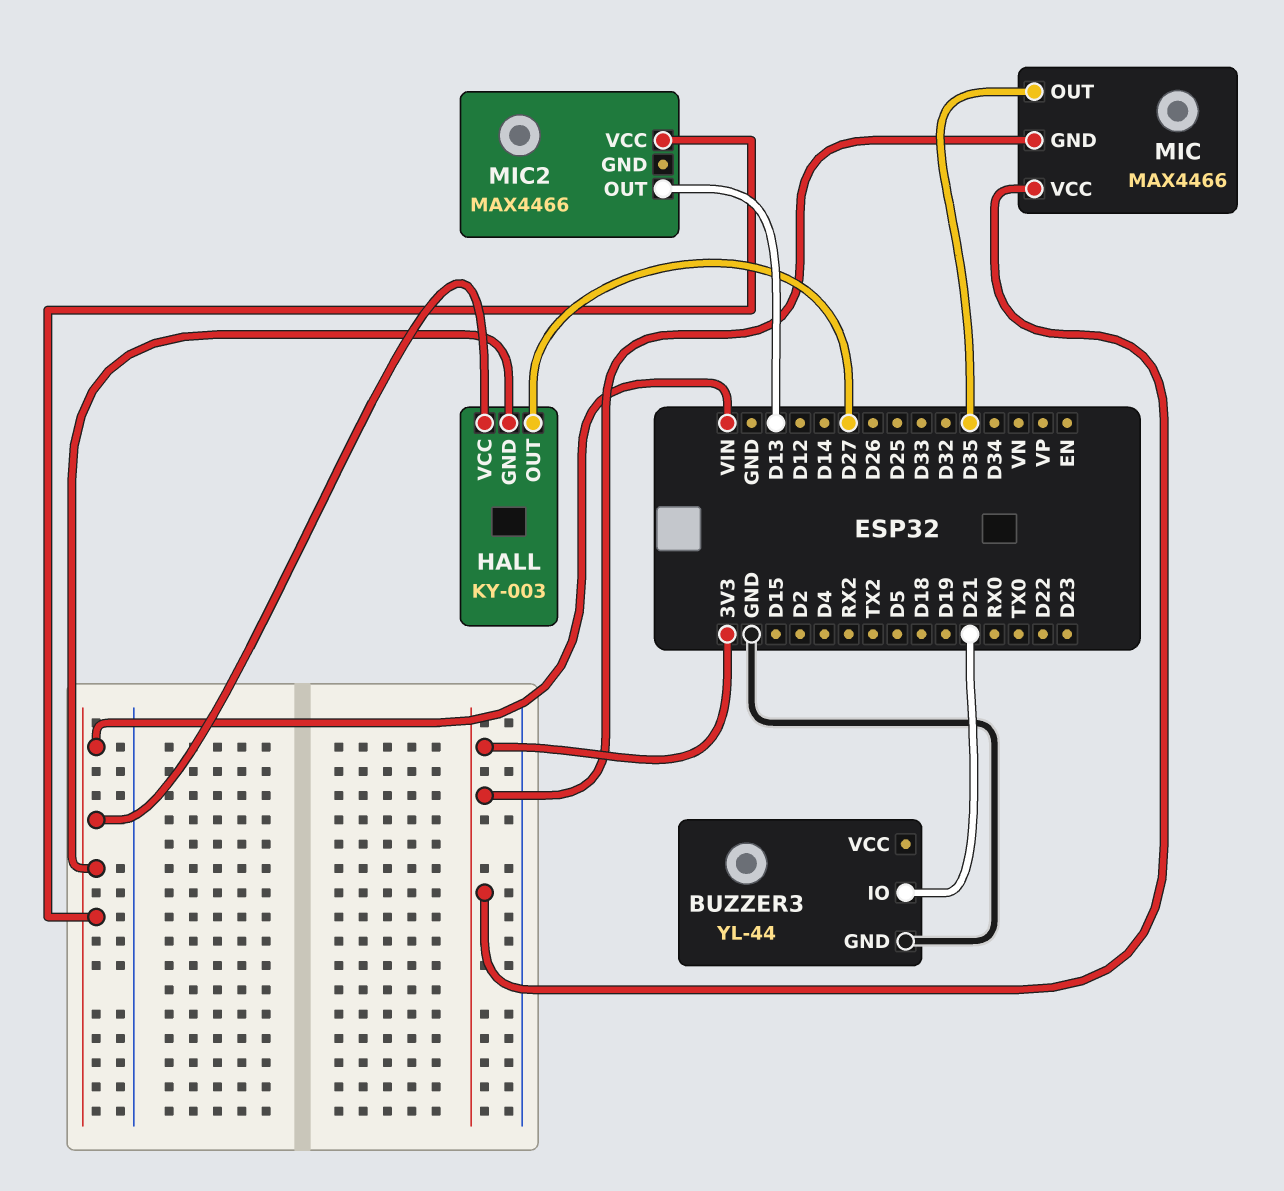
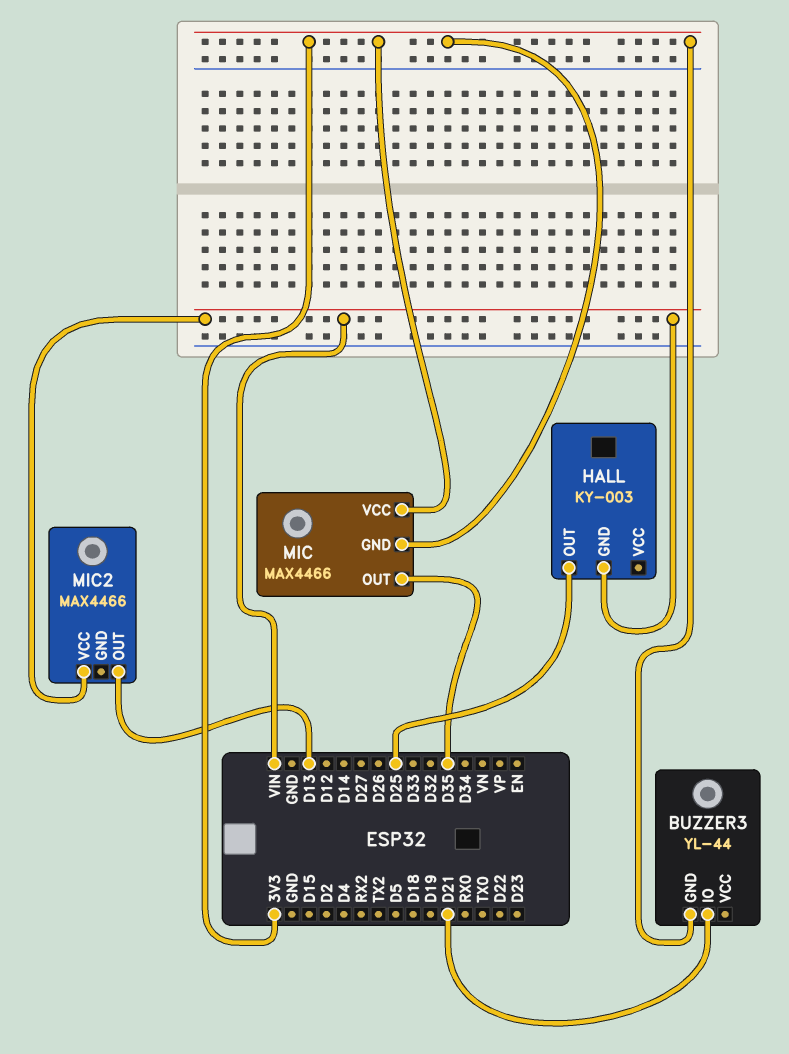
BUZZER3 pin GND: GND -> 3V3
HALL pin OUT: D27 -> D25
HALL pin VCC: VIN -> none

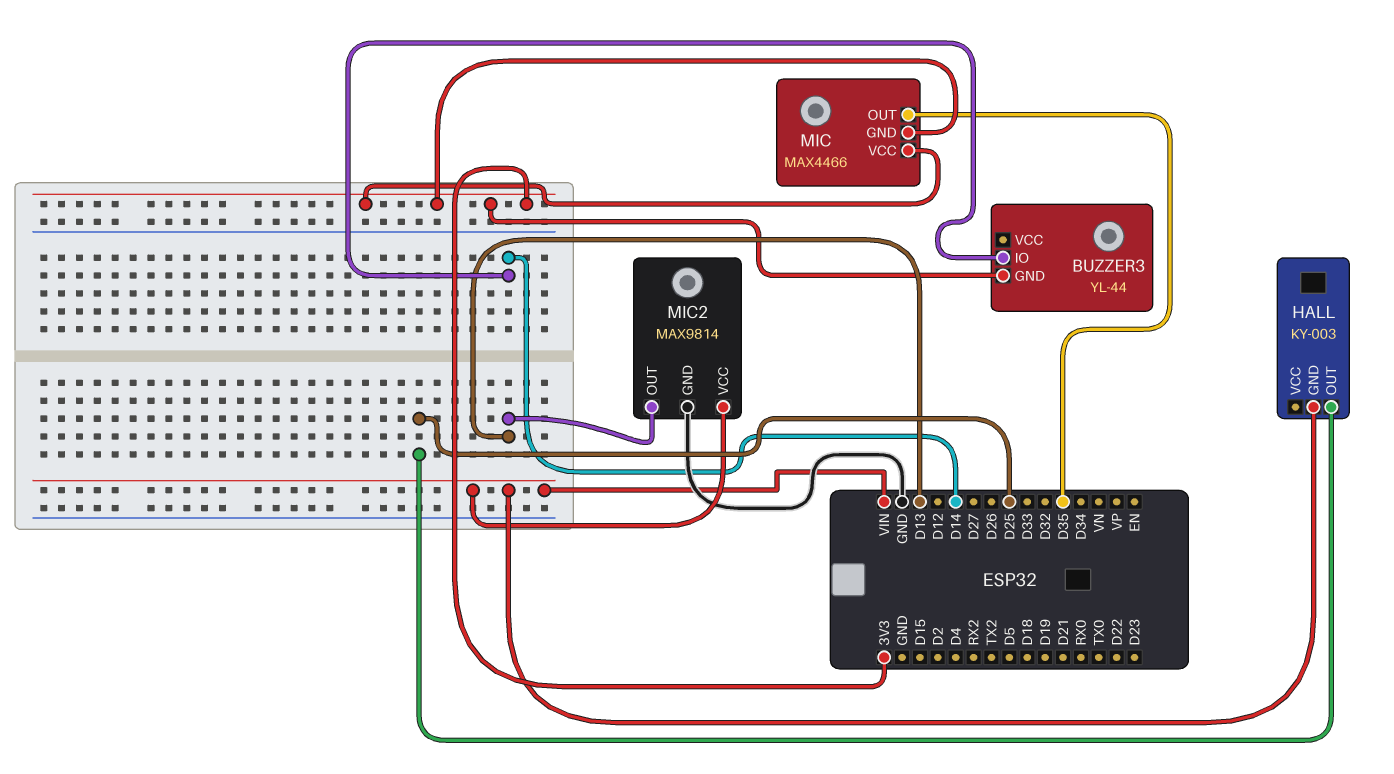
BUZZER3 pin IO: D21 -> D14
MIC2: MAX4466 -> MAX9814
MIC2 pin GND: none -> GND

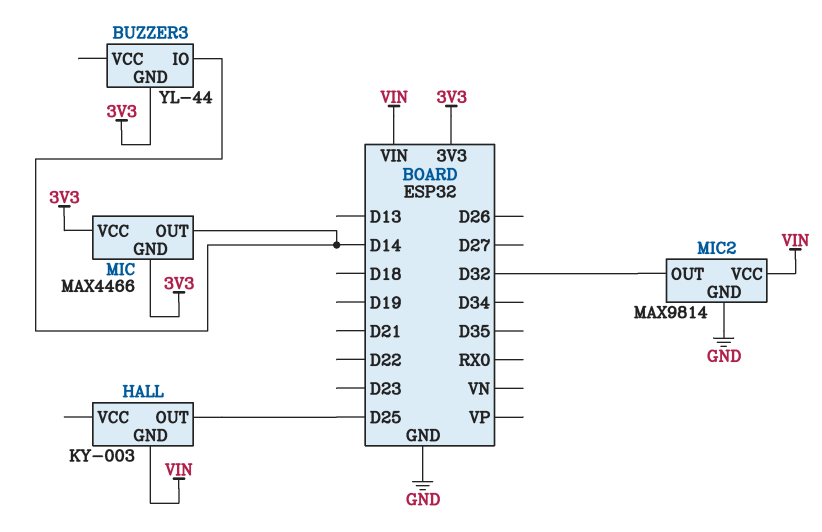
MIC pin OUT: D35 -> D14
MIC2 pin OUT: D13 -> D32

